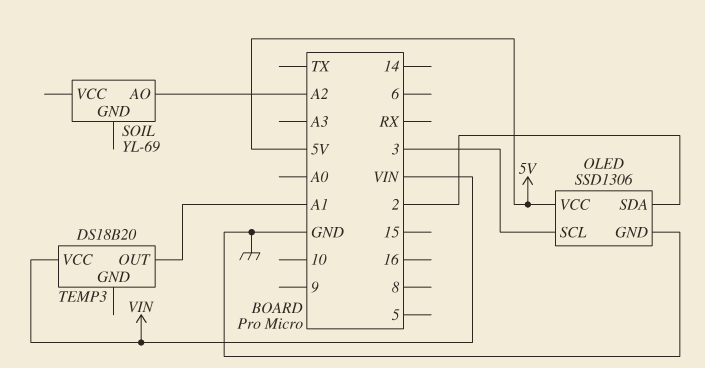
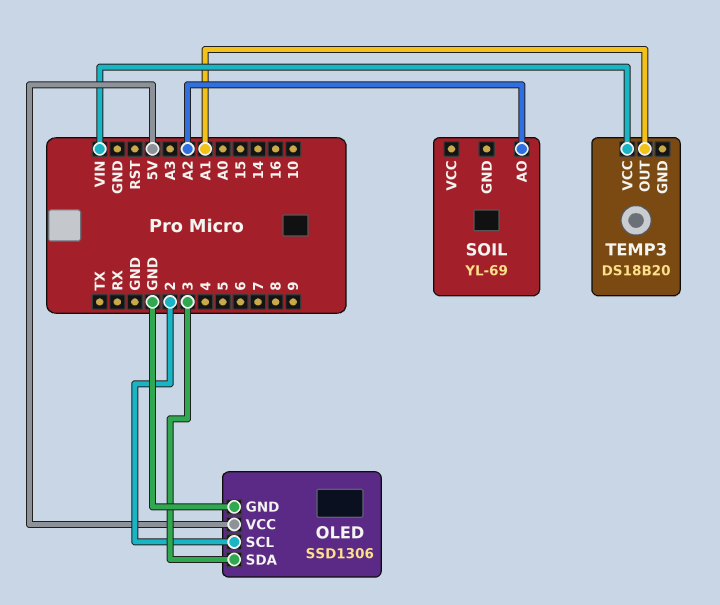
OLED pin SCL: 3 -> 2
OLED pin SDA: 2 -> 3

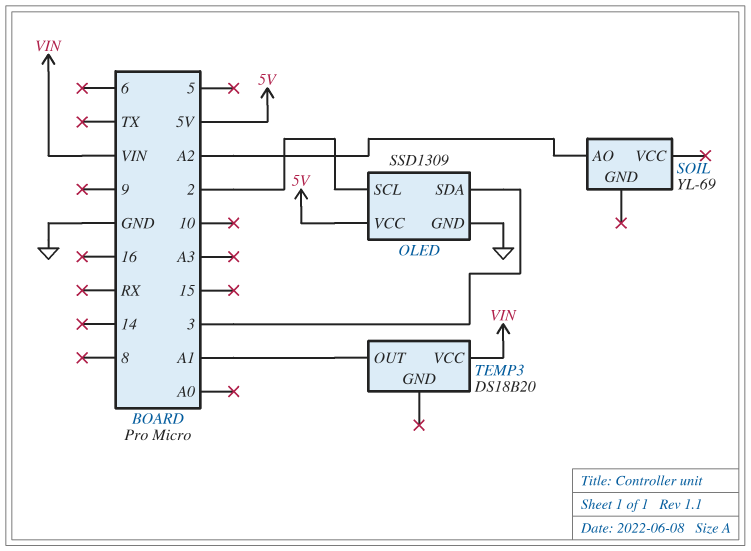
OLED: SSD1306 -> SSD1309

